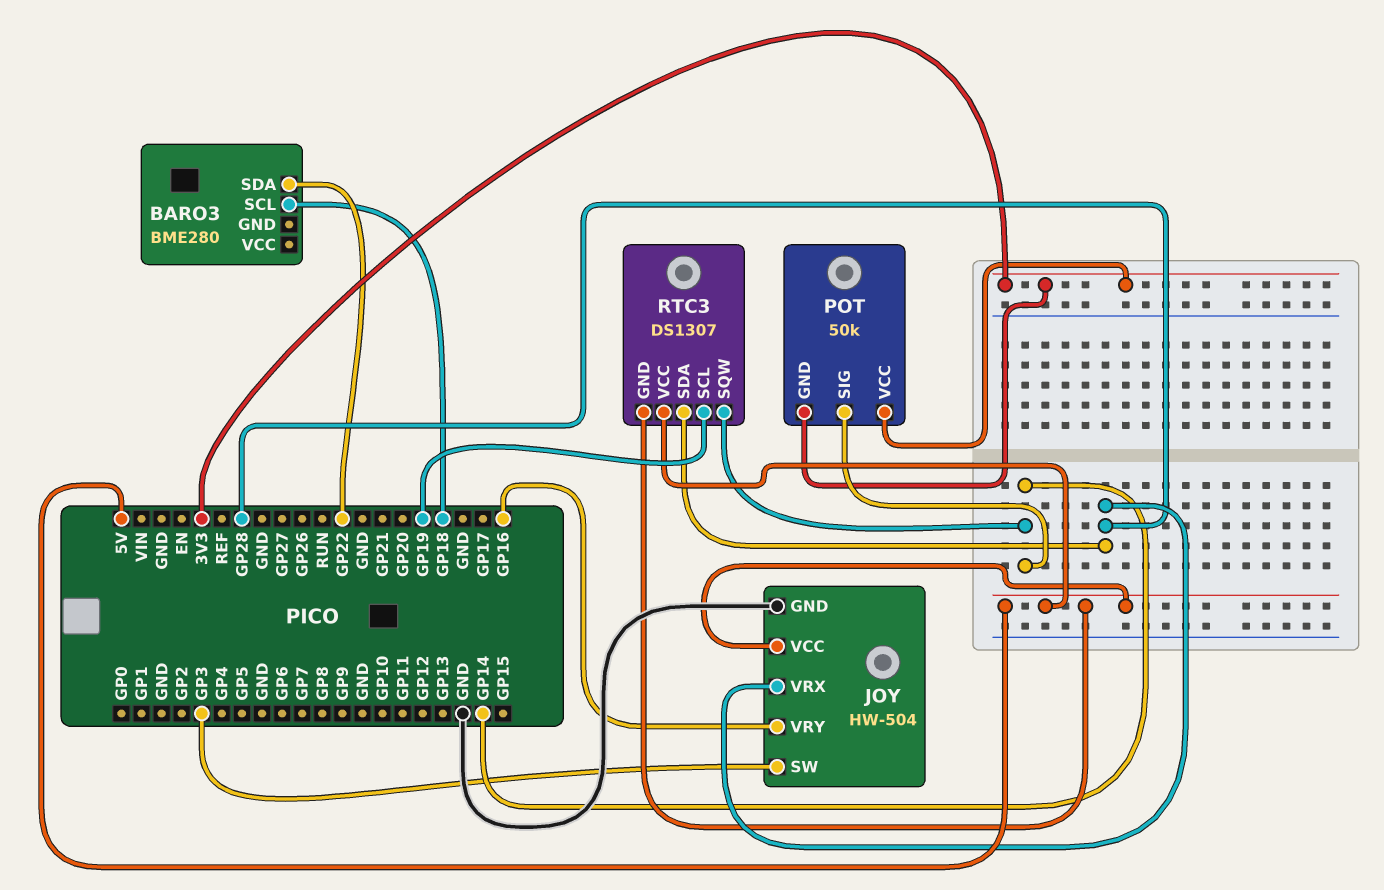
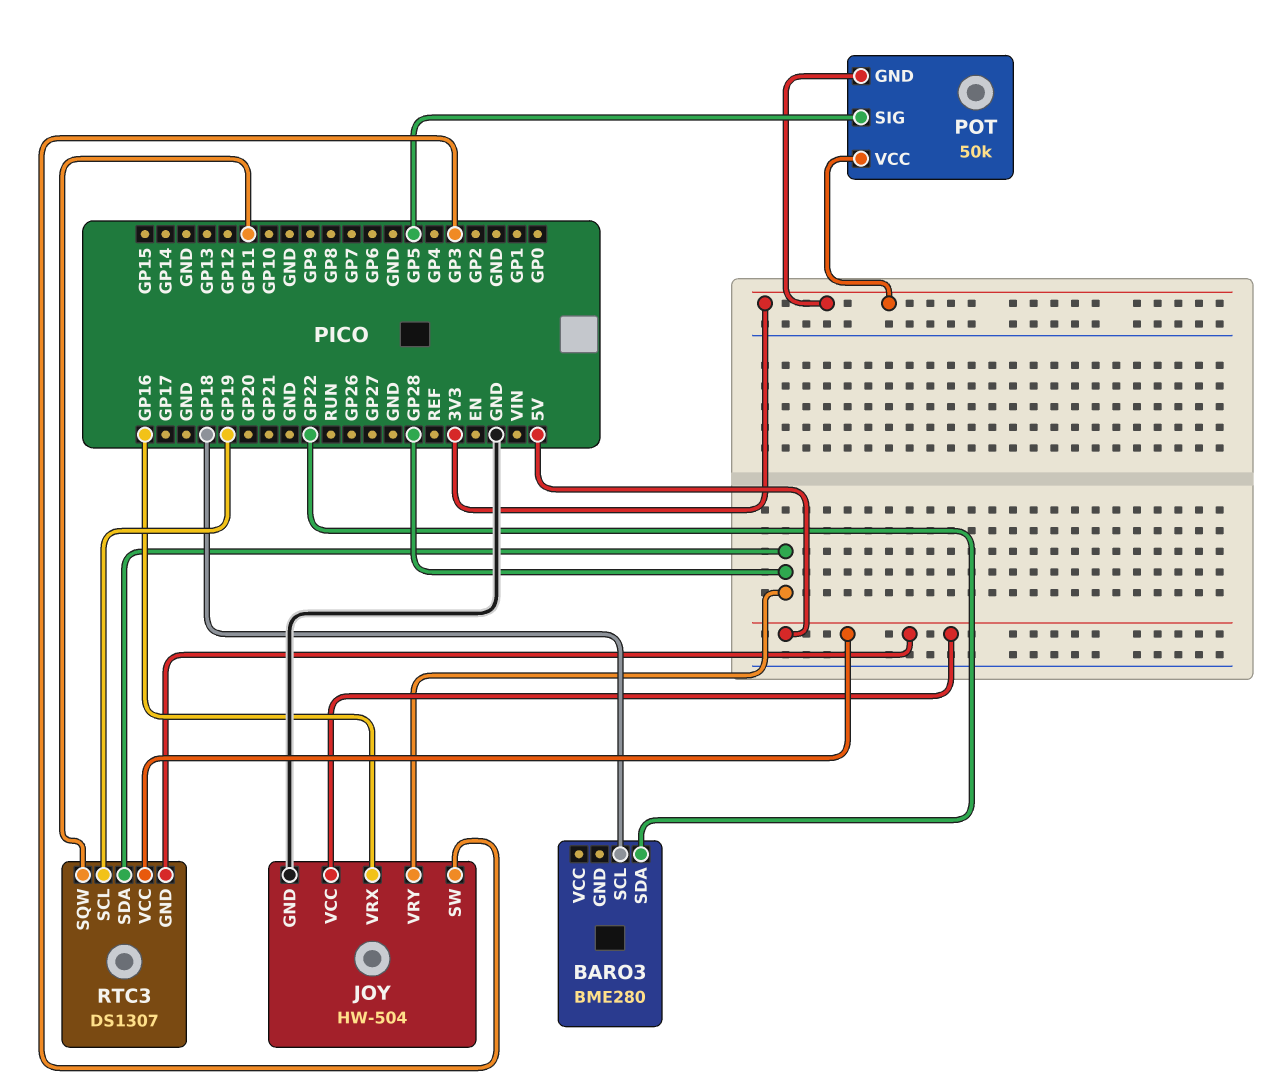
JOY pin VRX: GP28 -> GP16
JOY pin VRY: GP16 -> GP28
POT pin SIG: GP14 -> GP5
RTC3 pin SQW: GP14 -> GP11

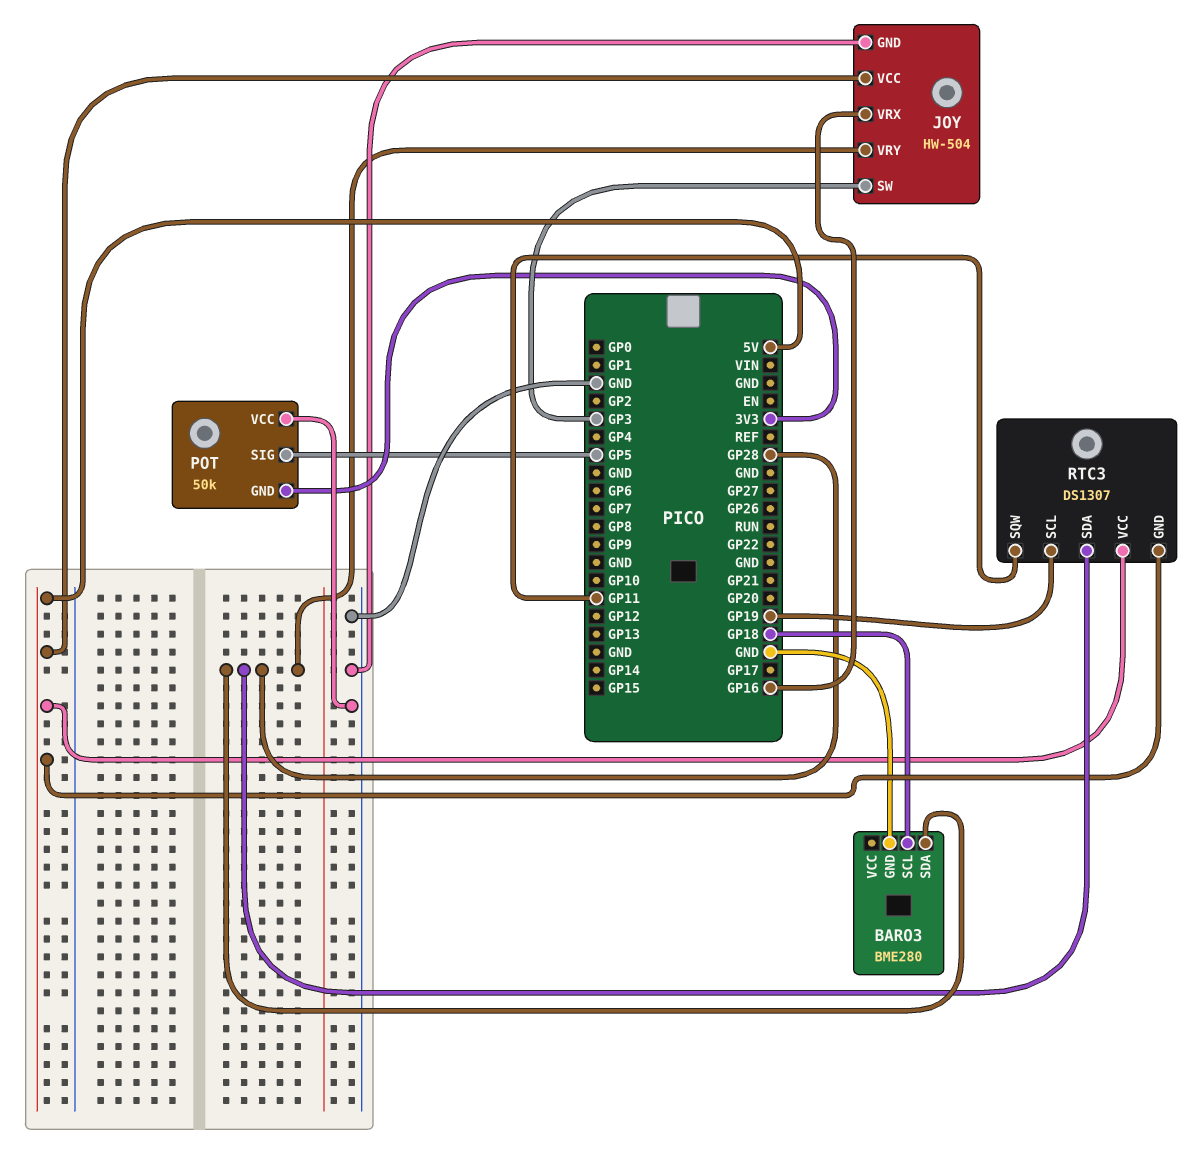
BARO3 pin GND: none -> GND
BARO3 pin SDA: GP22 -> GP28
POT pin VCC: 3V3 -> GND

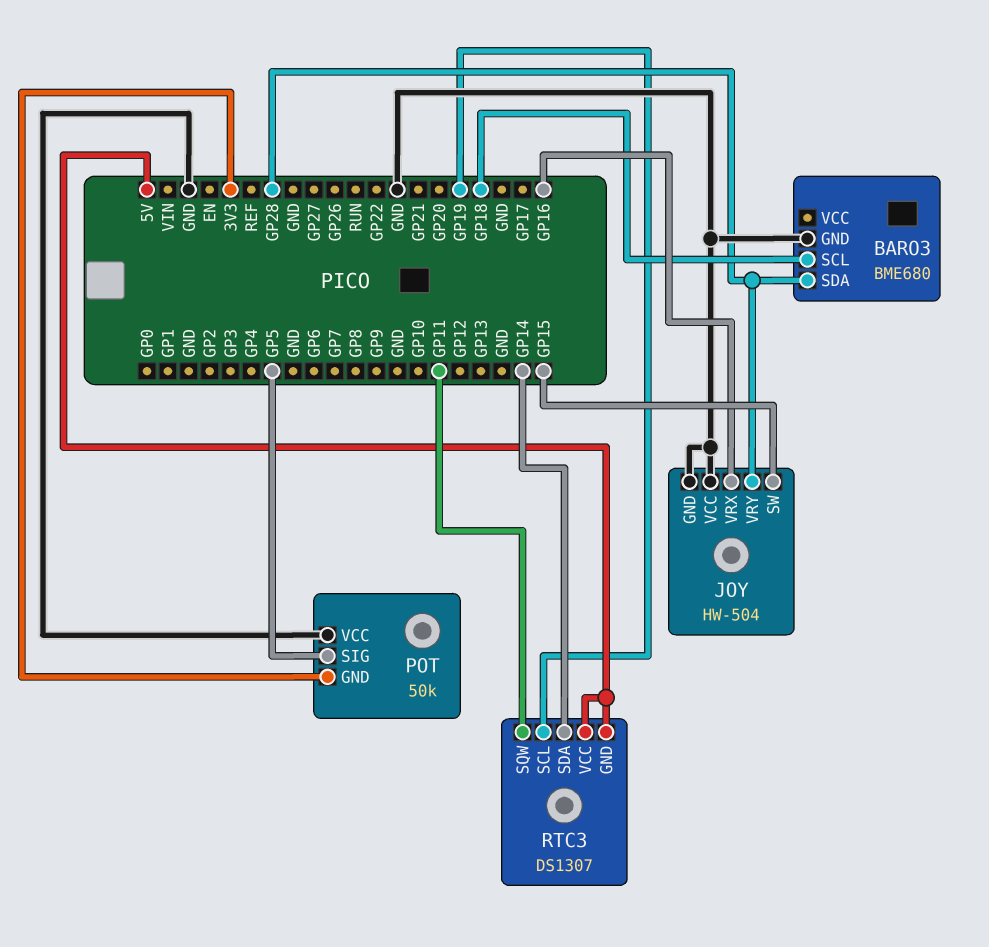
BARO3: BME280 -> BME680
JOY pin SW: GP3 -> GP15
JOY pin VCC: 5V -> GND
RTC3 pin SDA: GP28 -> GP14

